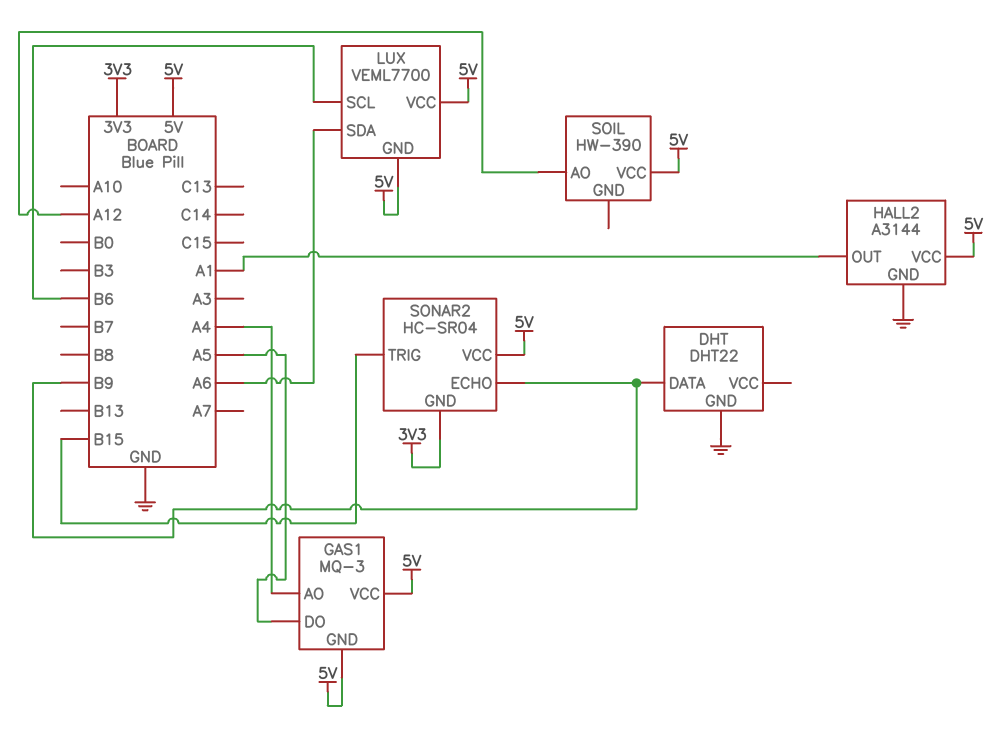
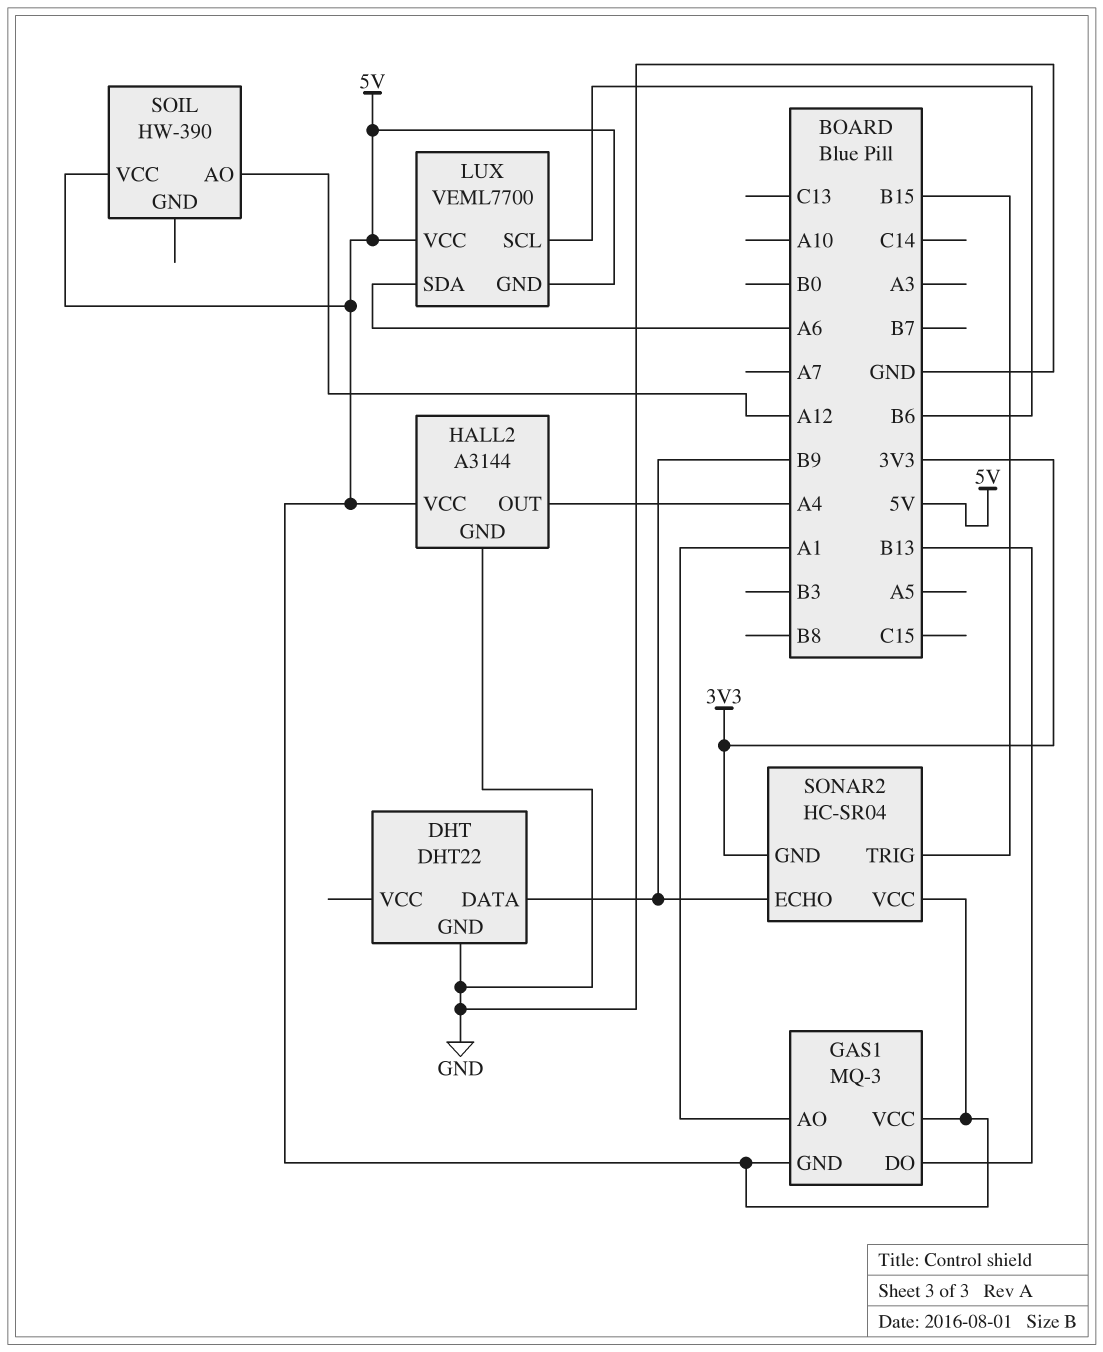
GAS1 pin AO: A4 -> A1
GAS1 pin DO: A5 -> B13
HALL2 pin OUT: A1 -> A4

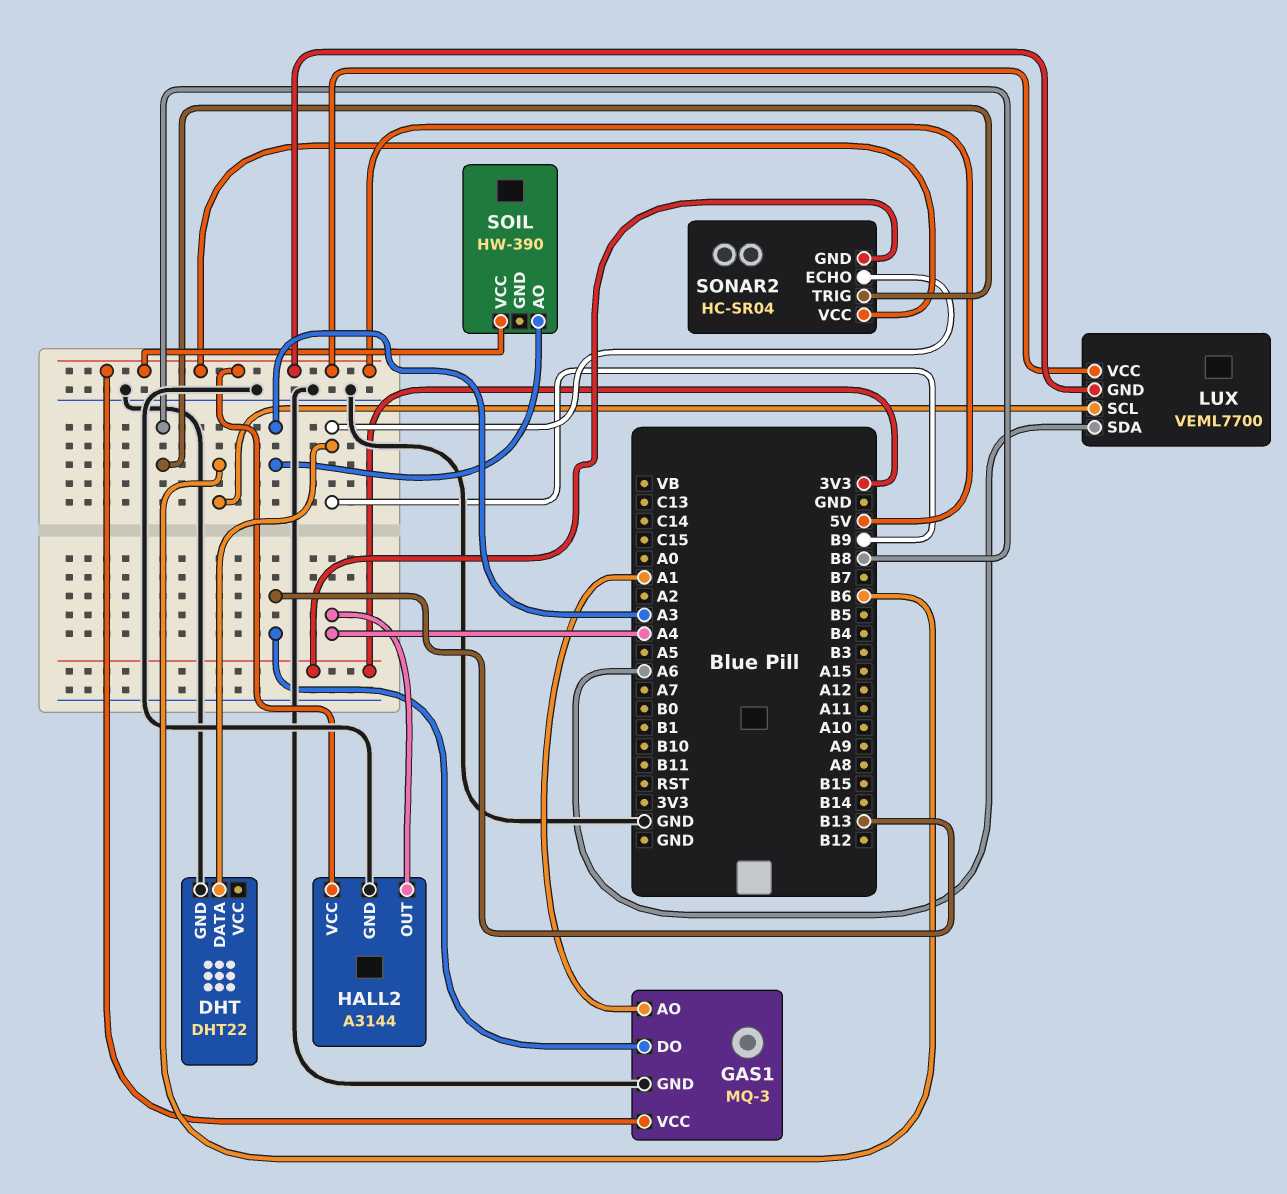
GAS1 pin GND: 5V -> GND
SOIL pin AO: A12 -> A3
SONAR2 pin TRIG: B15 -> B8

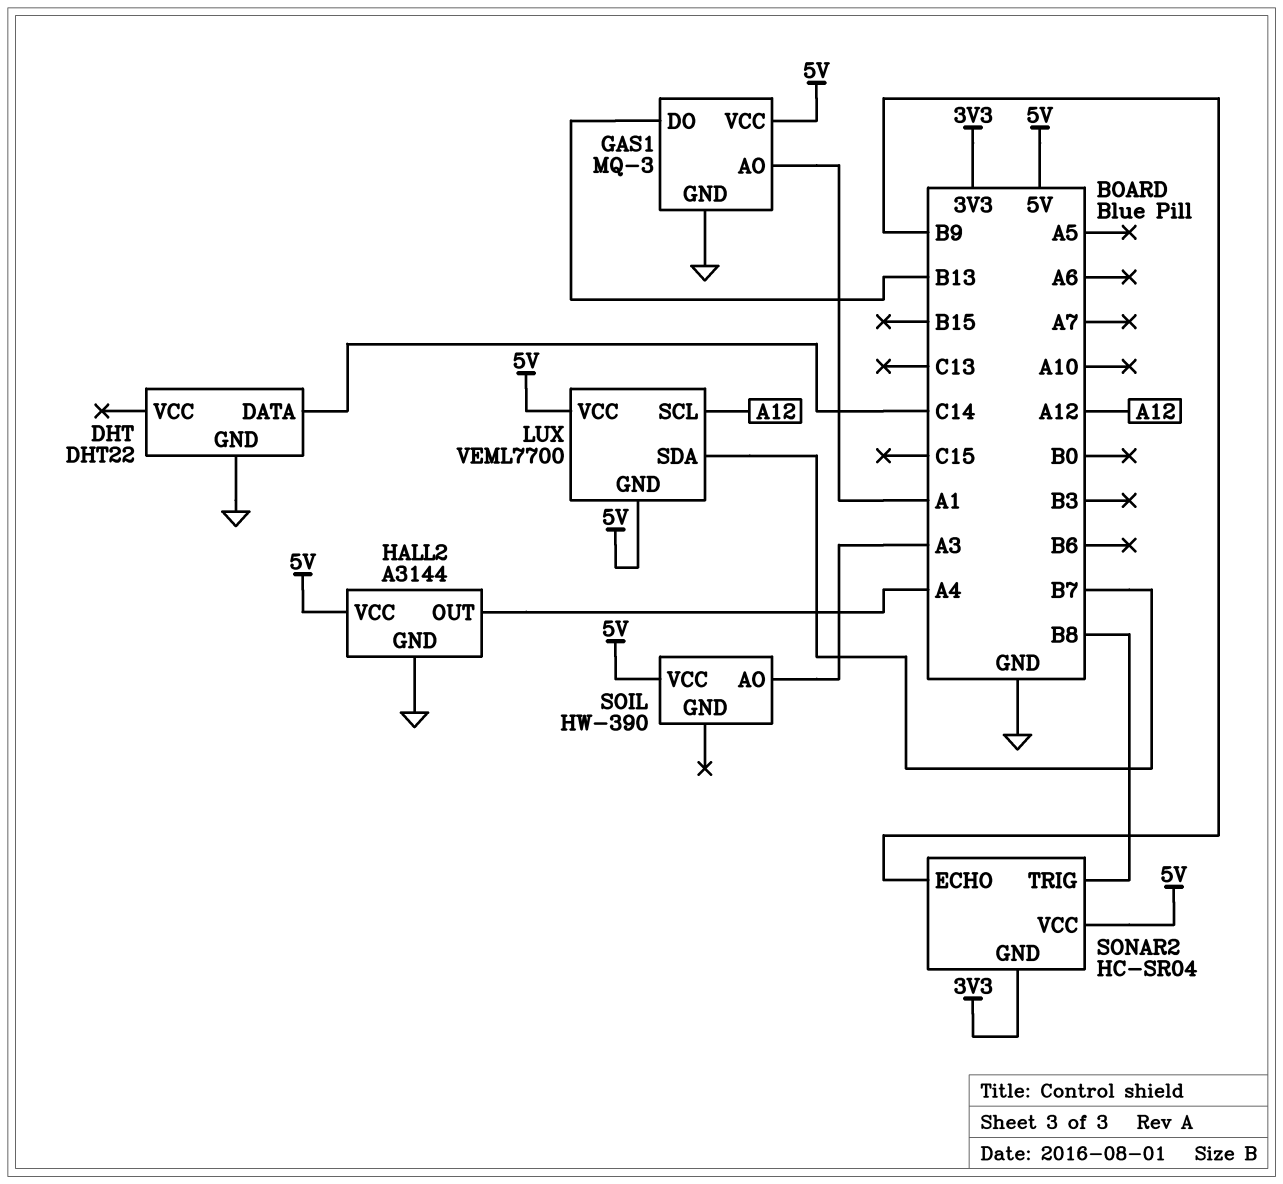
DHT pin DATA: B9 -> C14
LUX pin SCL: B6 -> A12
LUX pin SDA: A6 -> B7

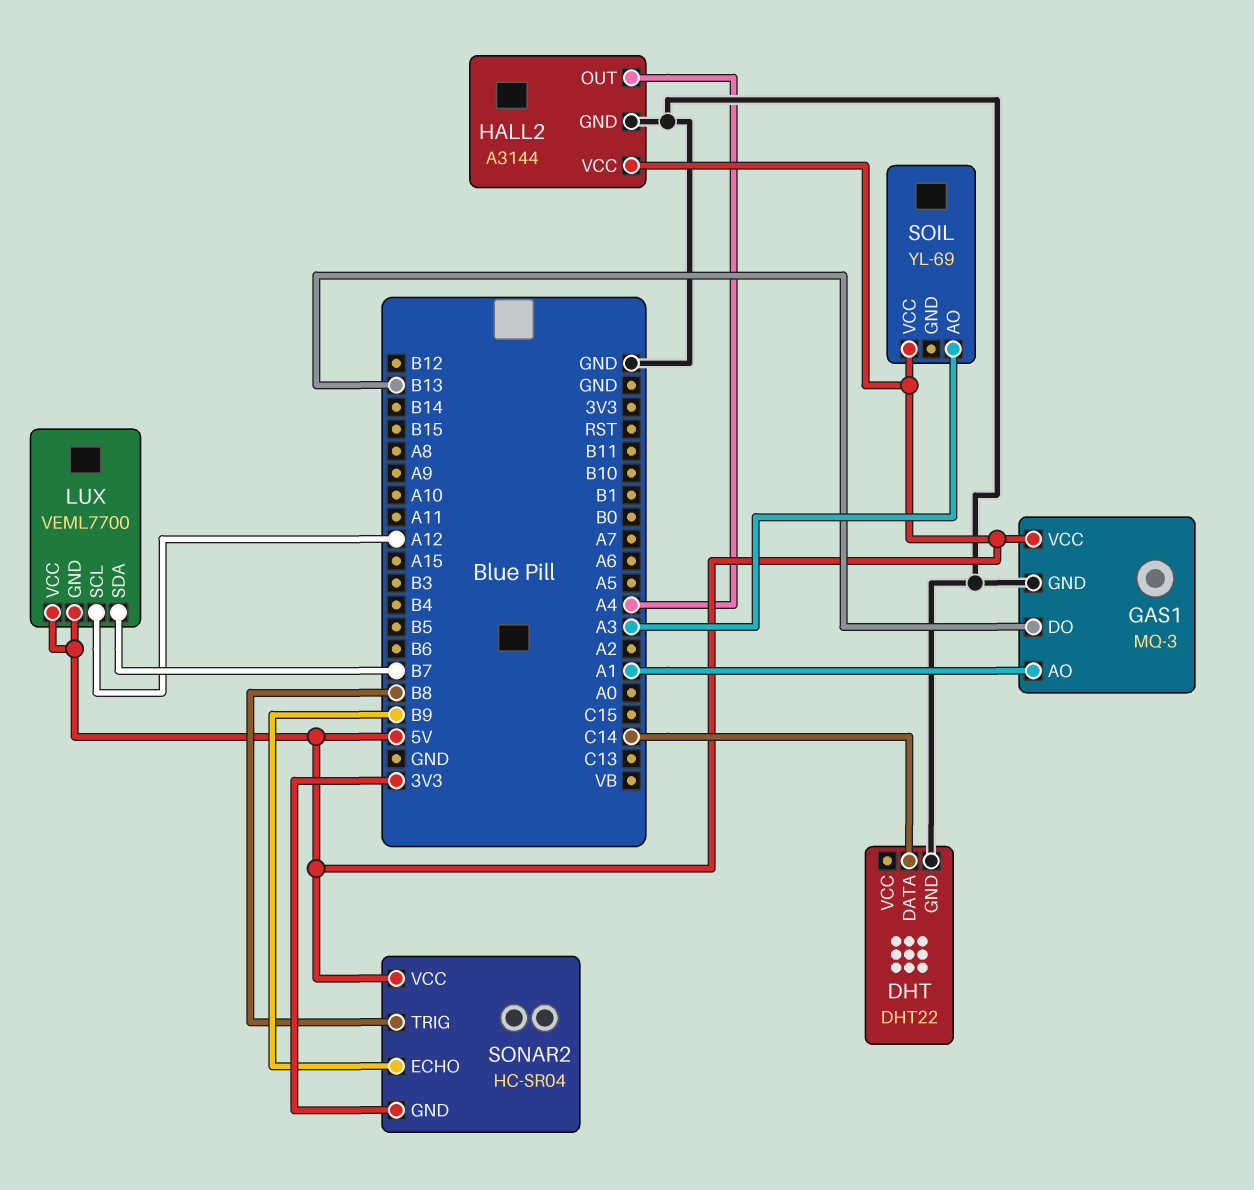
SOIL: HW-390 -> YL-69

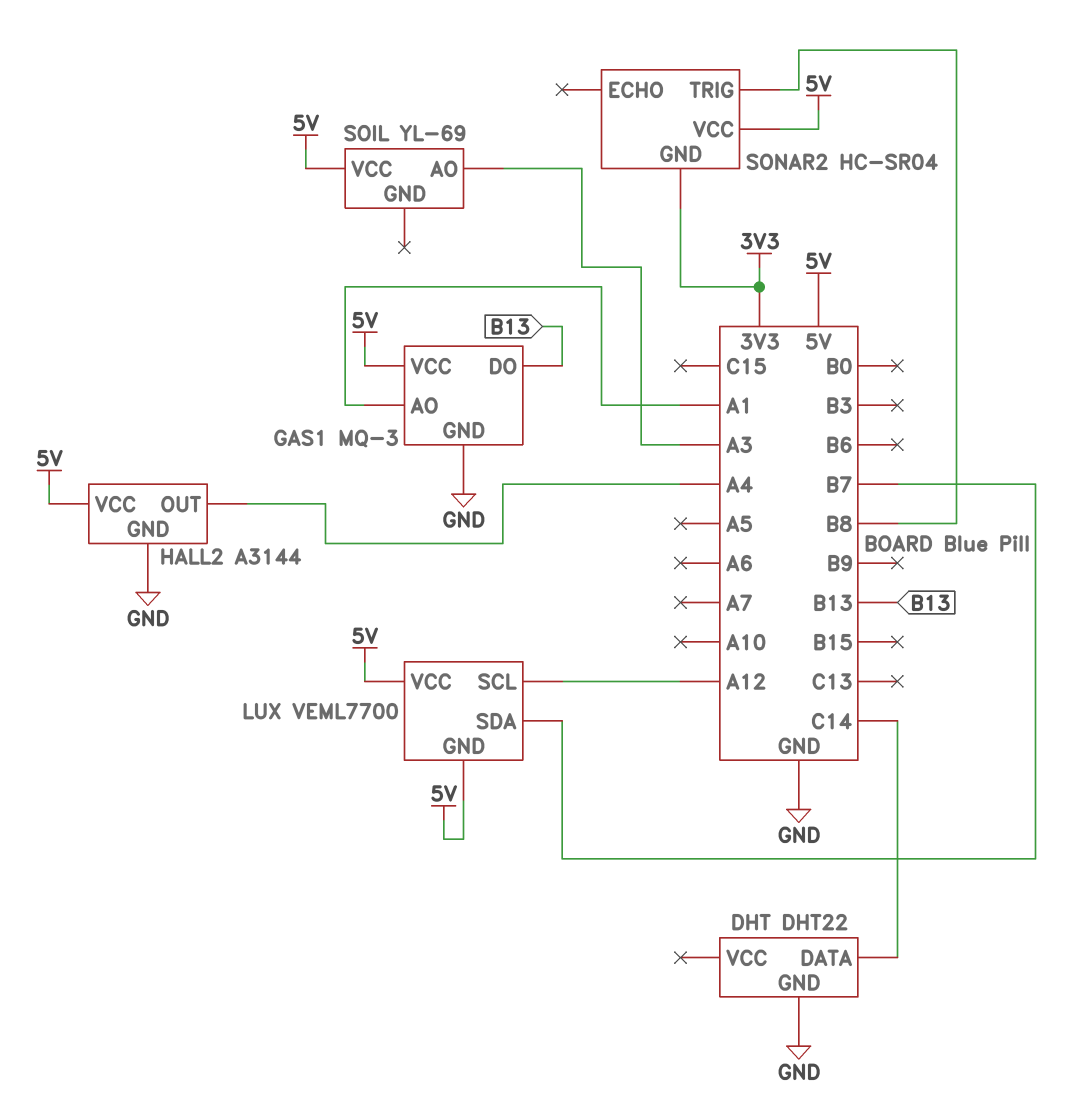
SONAR2 pin ECHO: B9 -> none

